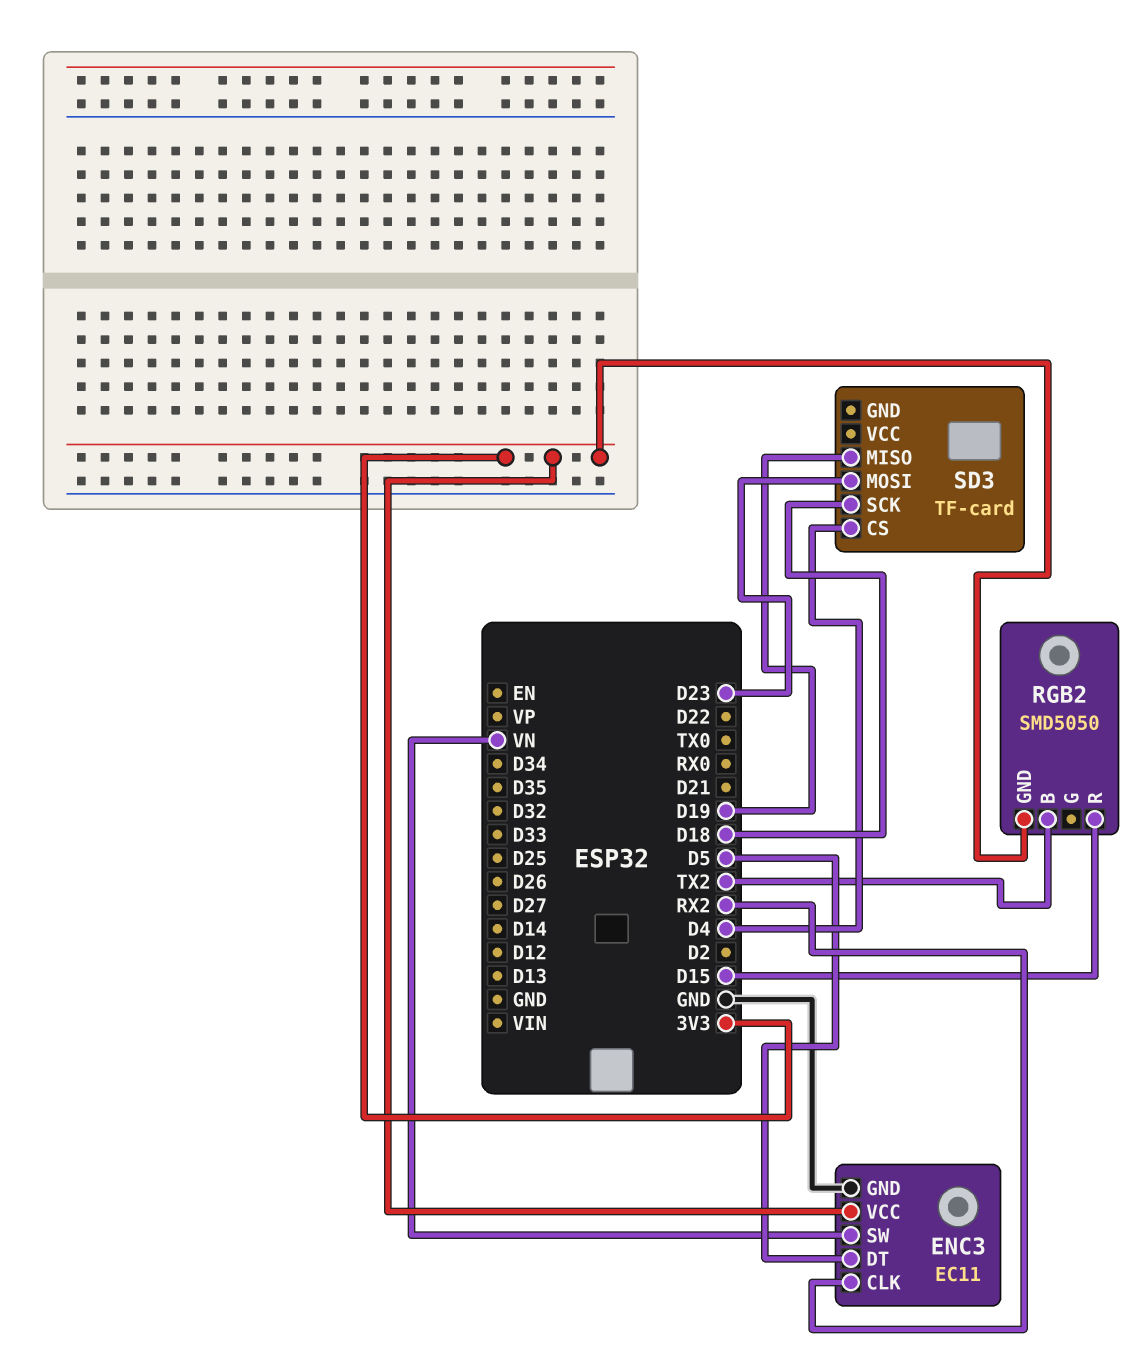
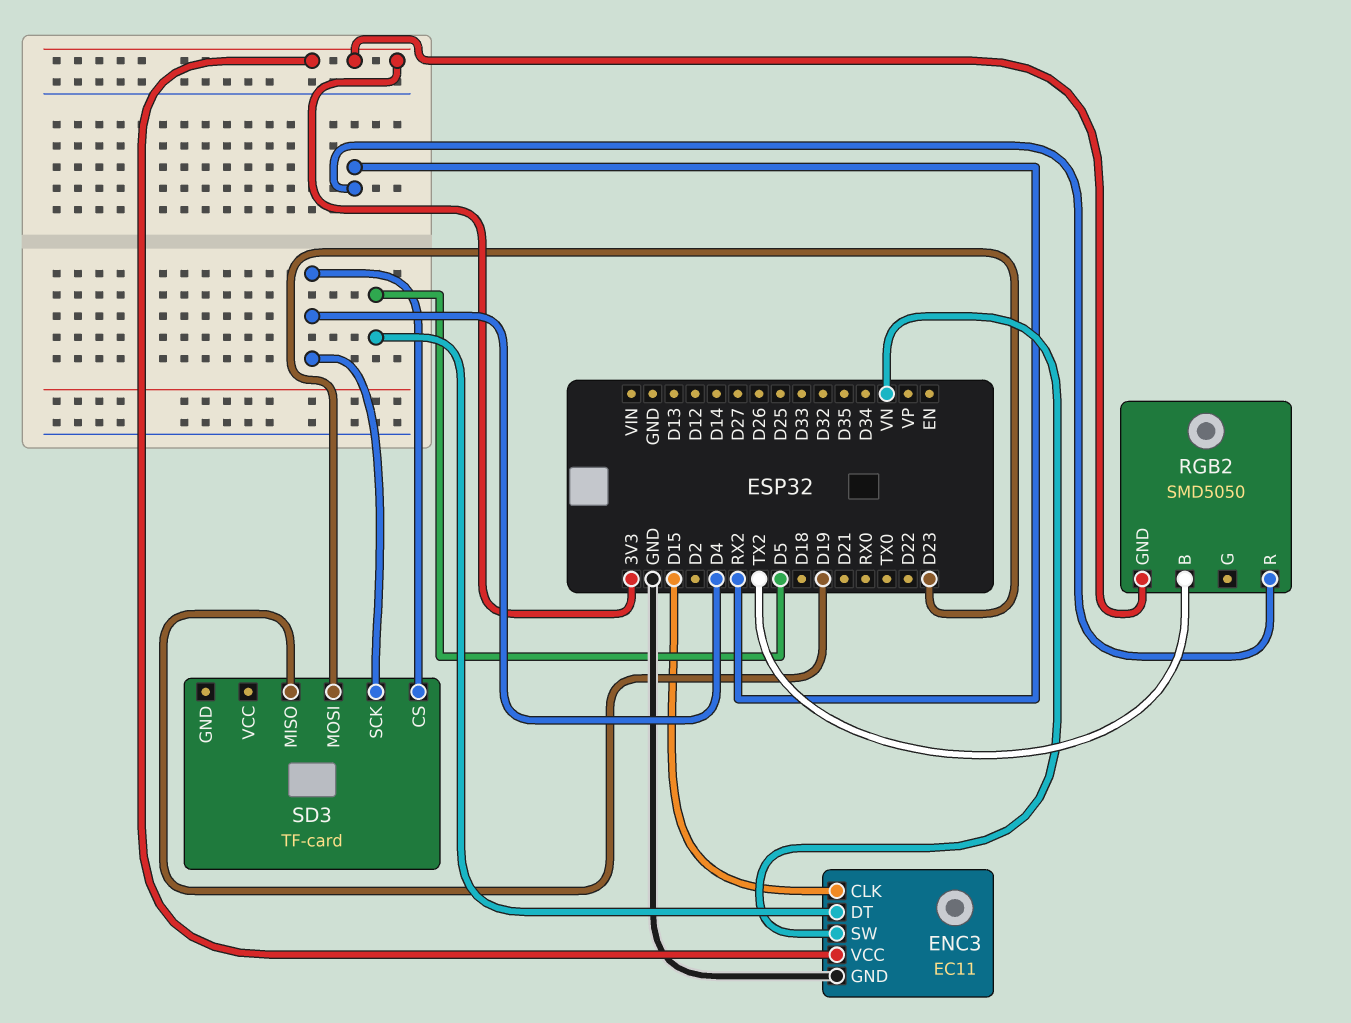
ENC3 pin CLK: RX2 -> D15
RGB2 pin R: D15 -> RX2
SD3 pin SCK: D18 -> D4

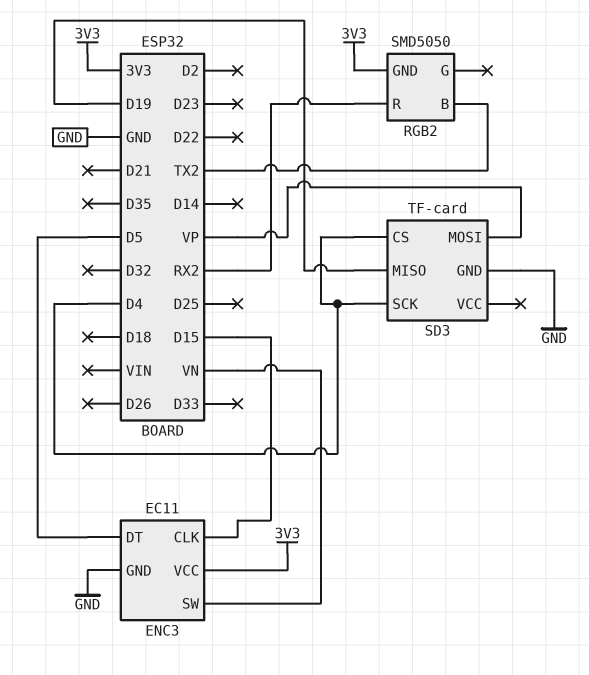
SD3 pin GND: none -> GND
SD3 pin MOSI: D23 -> VP

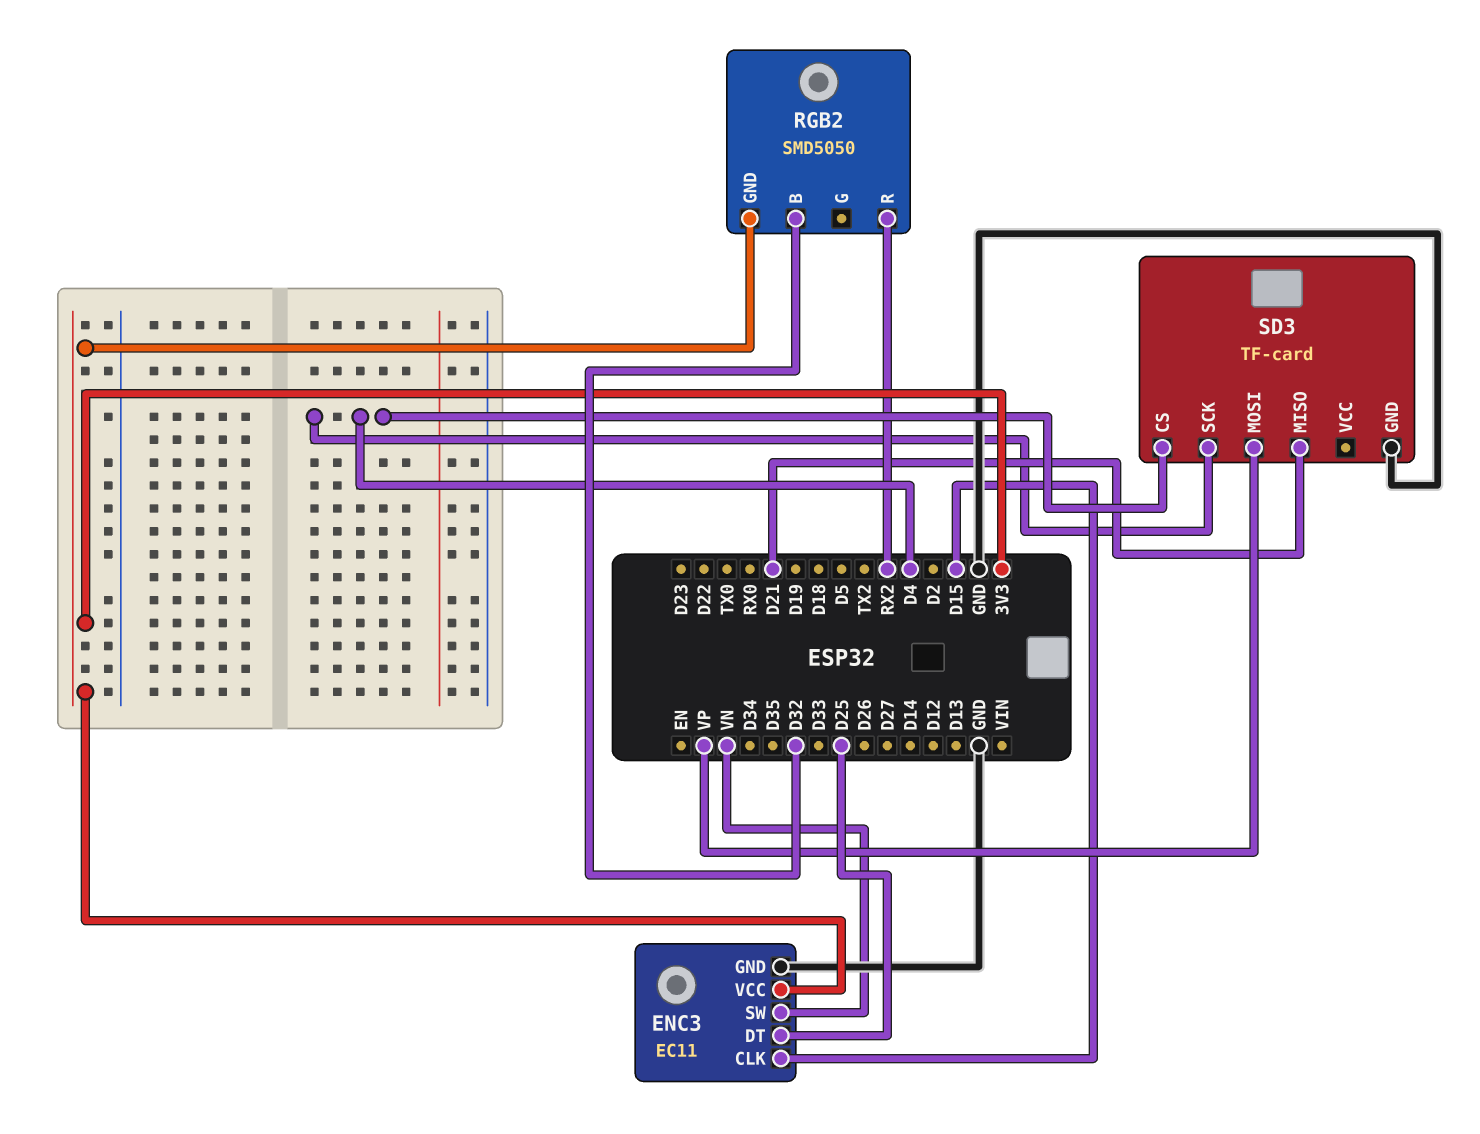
ENC3 pin DT: D5 -> D25
RGB2 pin B: TX2 -> D32
SD3 pin MISO: D19 -> D21

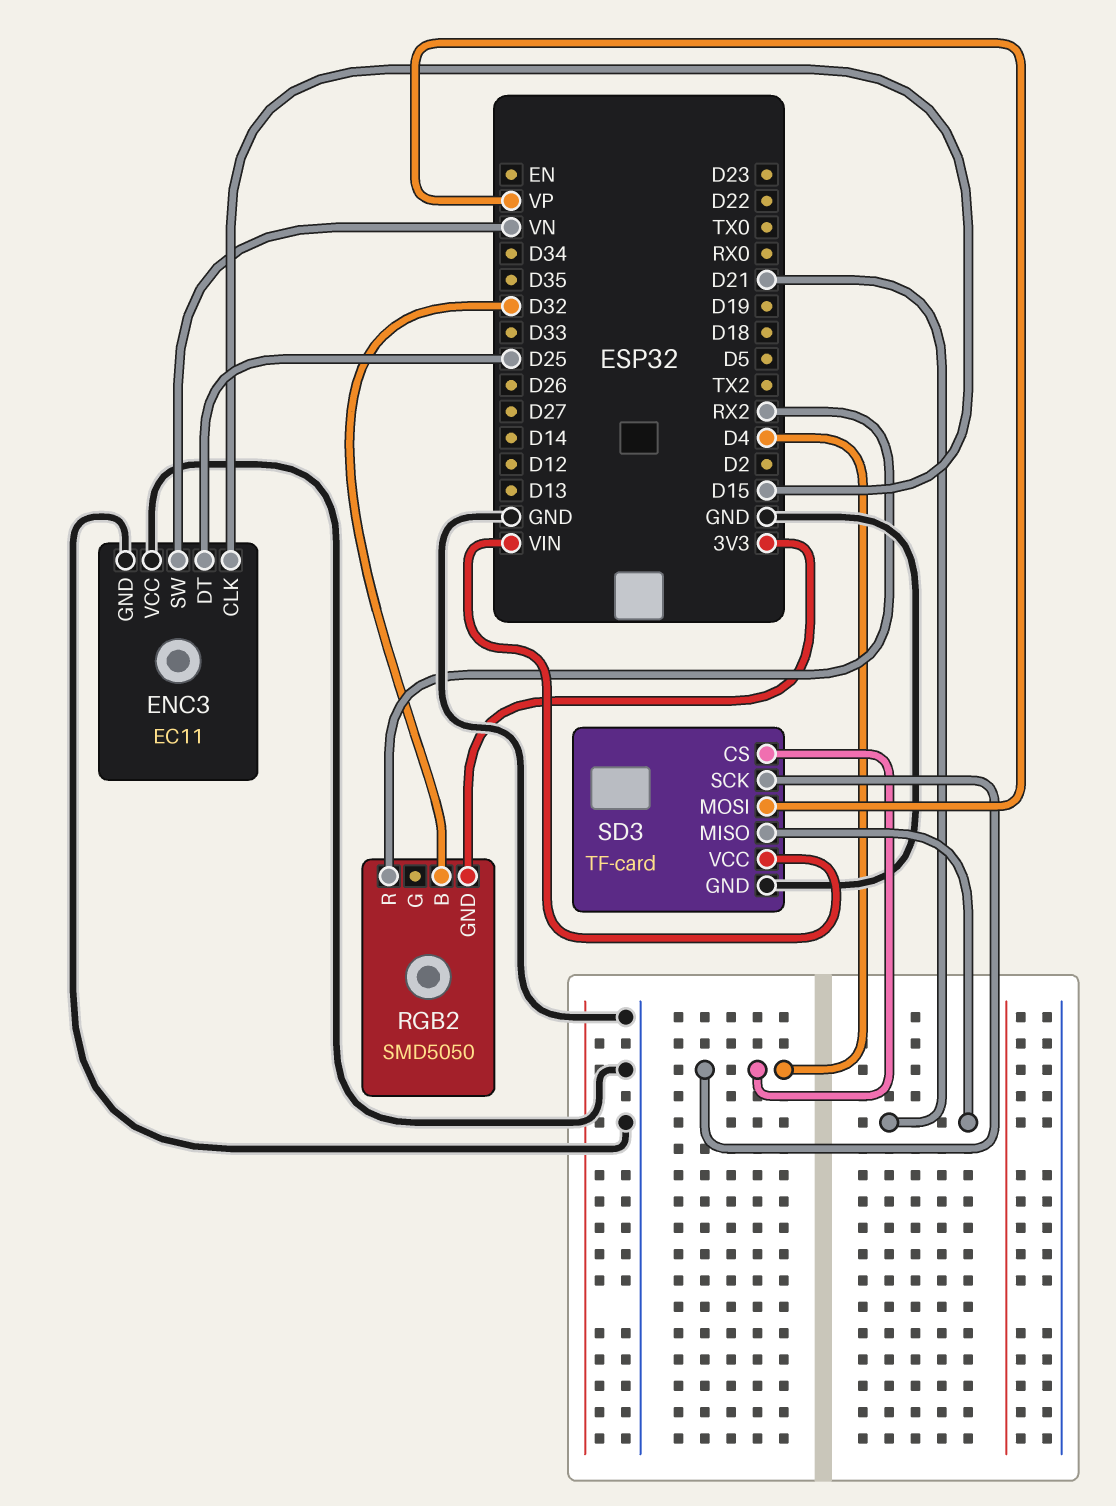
ENC3 pin VCC: 3V3 -> GND
SD3 pin VCC: none -> VIN

